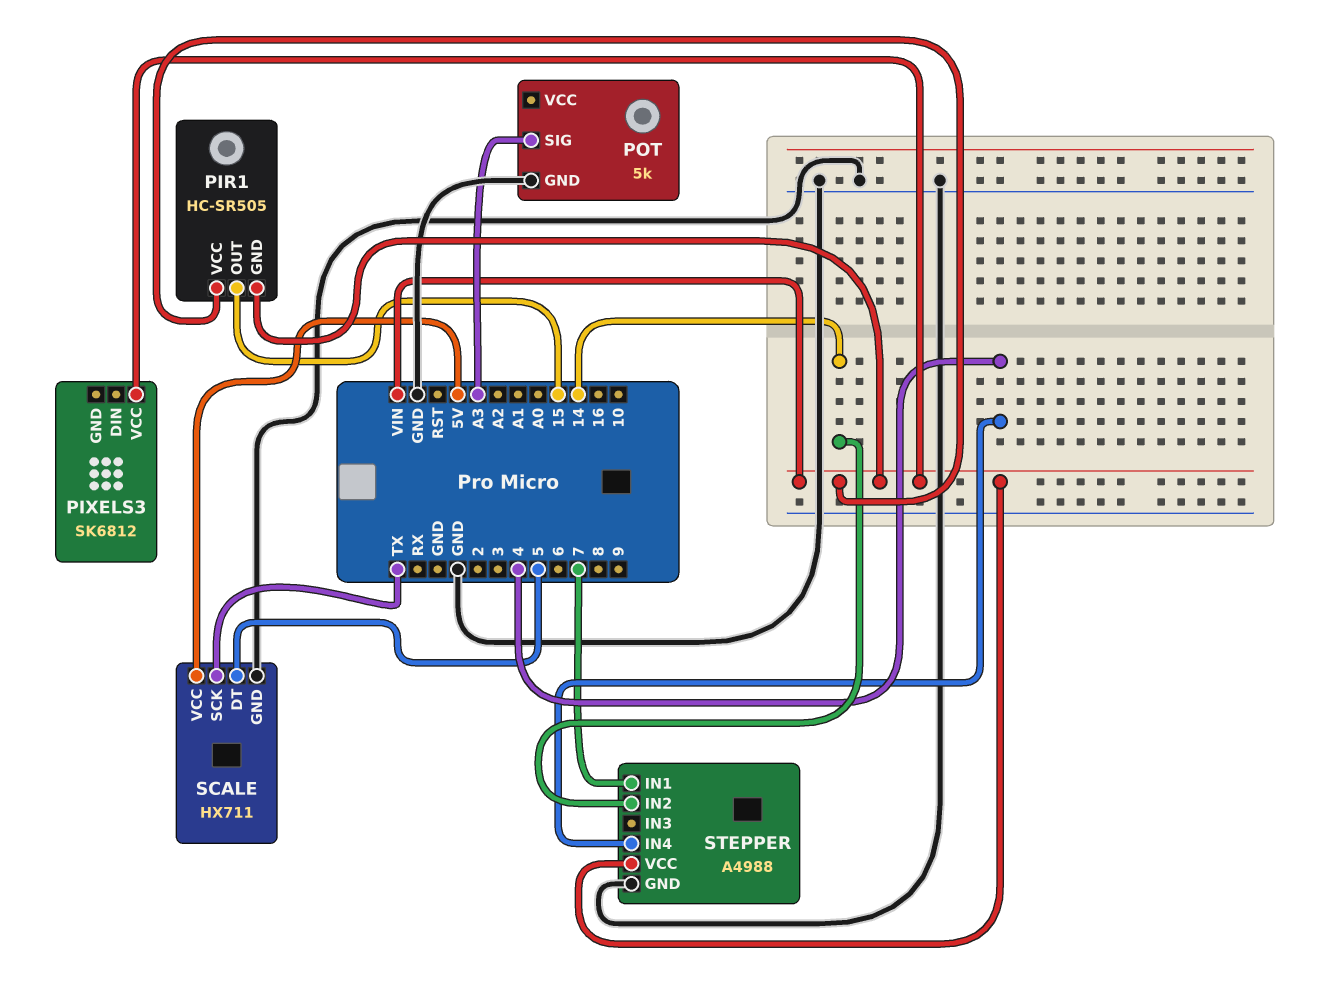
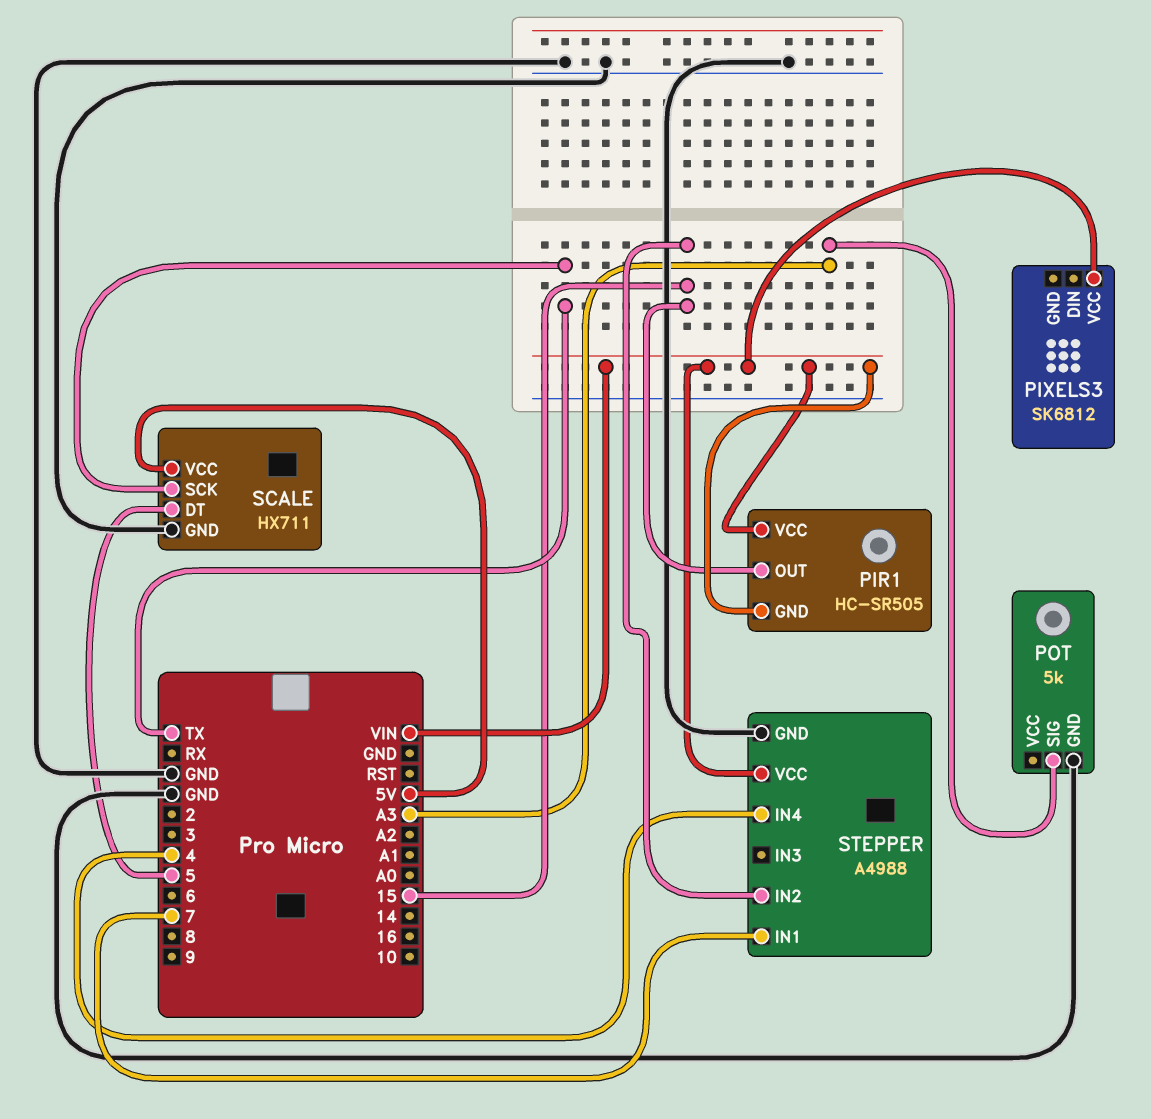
STEPPER pin IN2: 14 -> 15

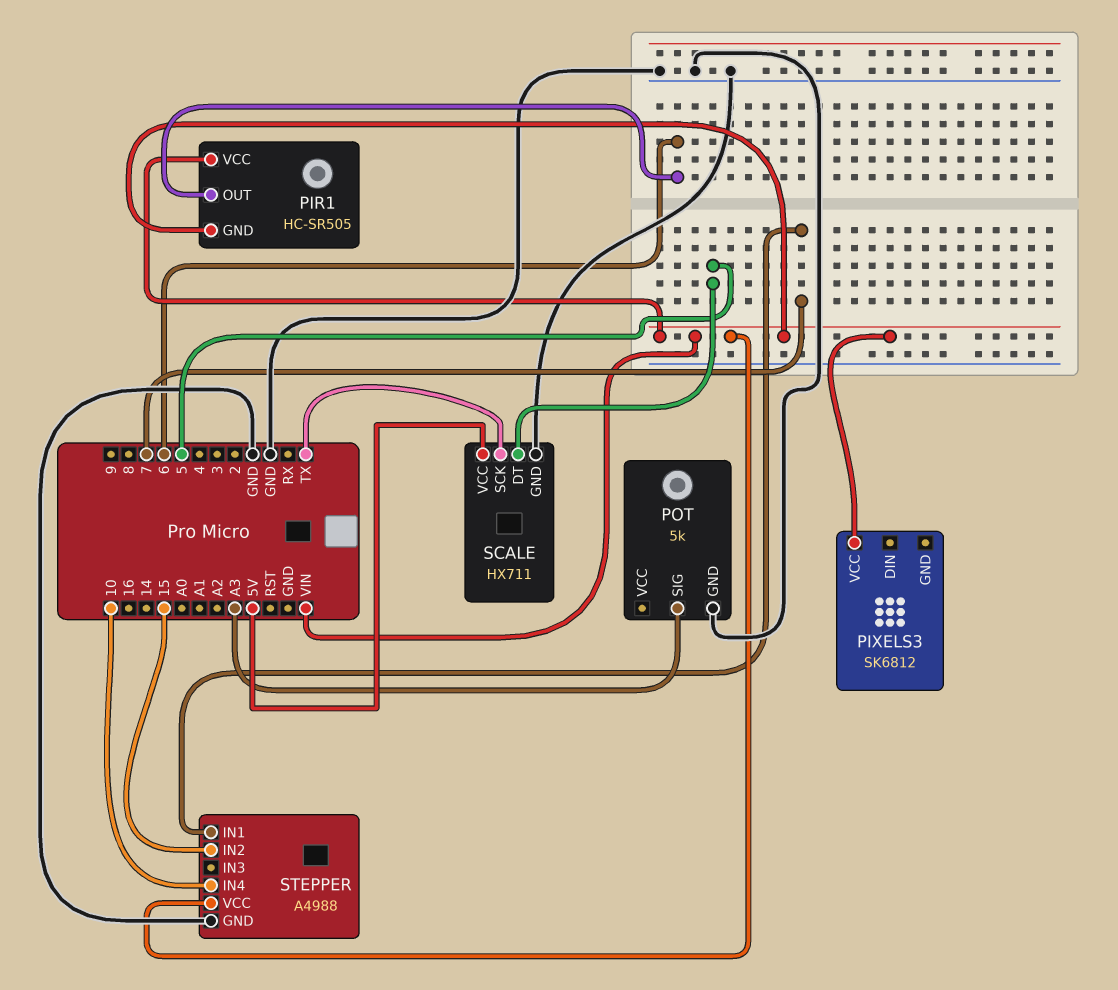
PIR1 pin OUT: 15 -> 6
STEPPER pin IN4: 4 -> 10

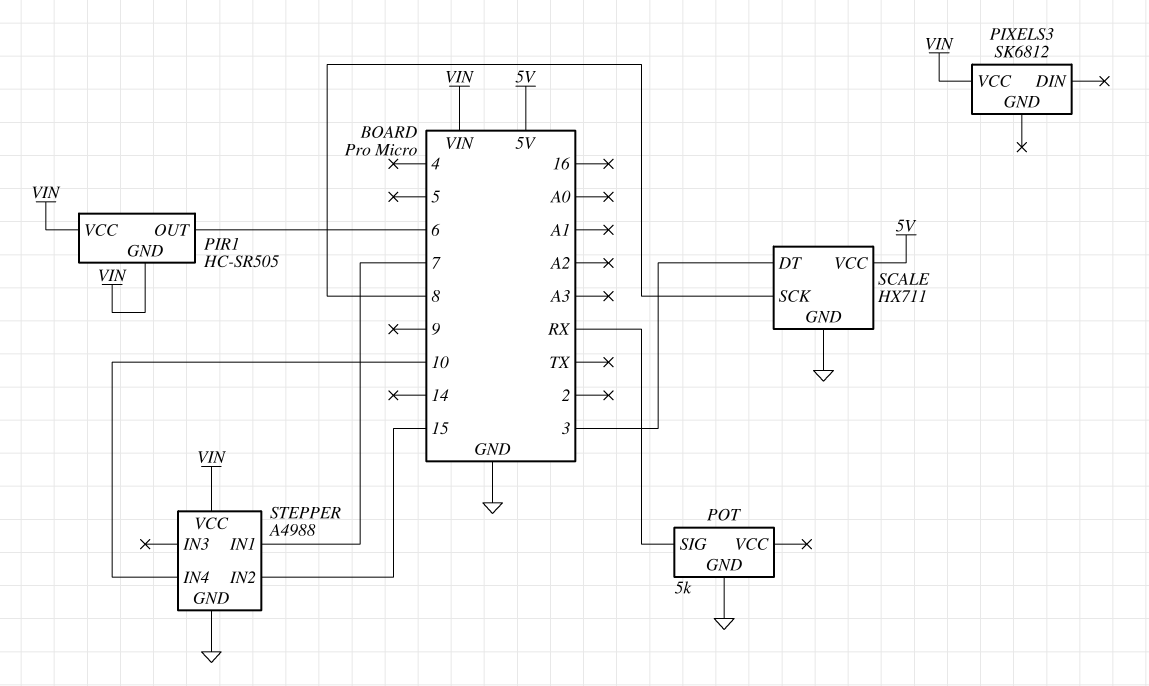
POT pin SIG: A3 -> RX
SCALE pin DT: 5 -> 3
SCALE pin SCK: TX -> 8

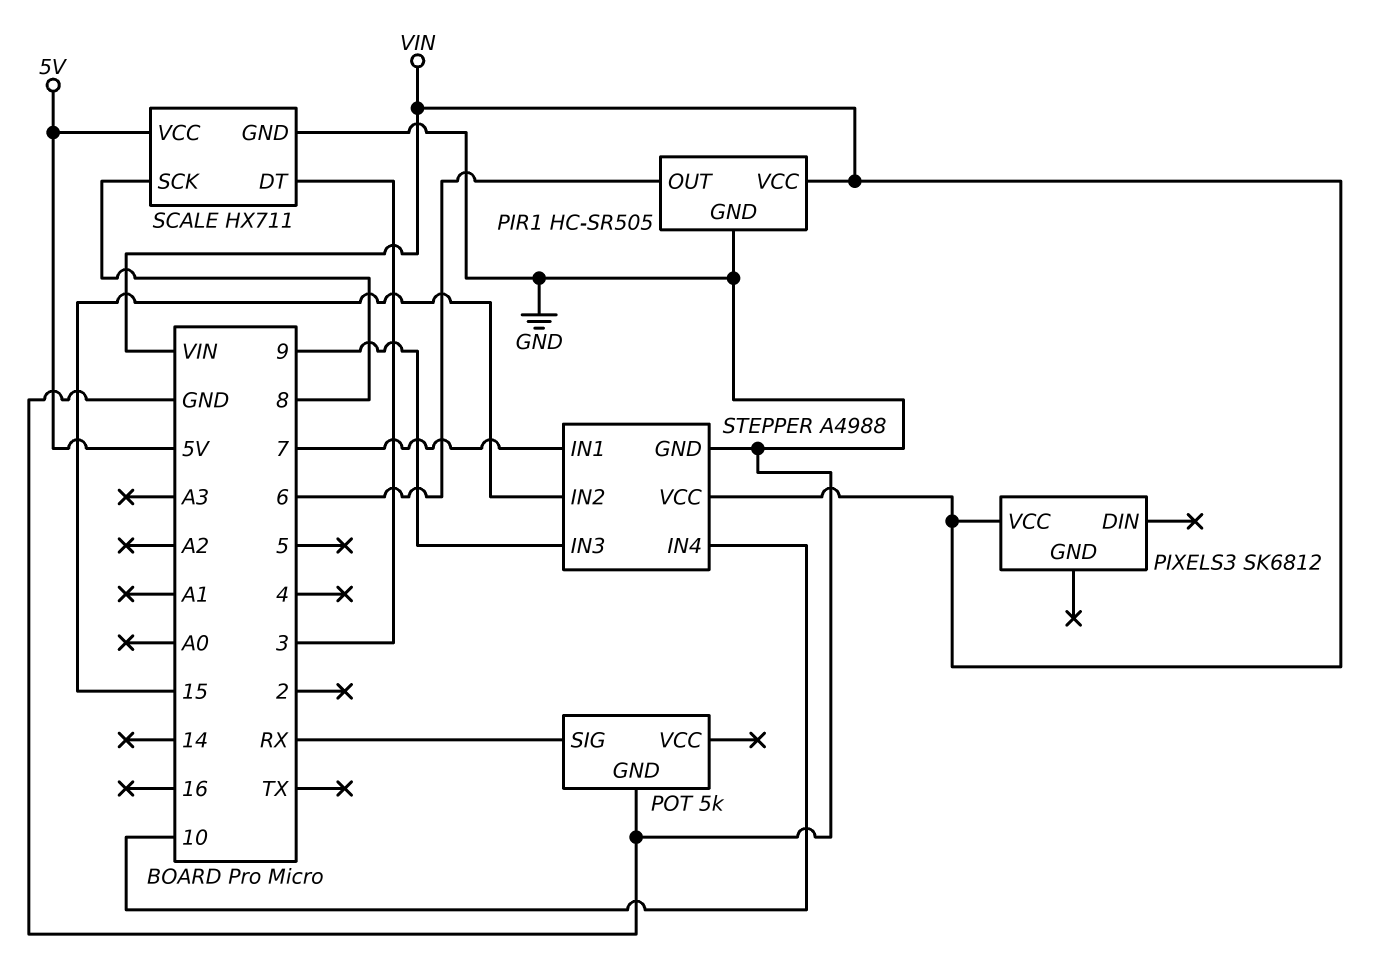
PIR1 pin GND: VIN -> GND
STEPPER pin IN3: none -> 9

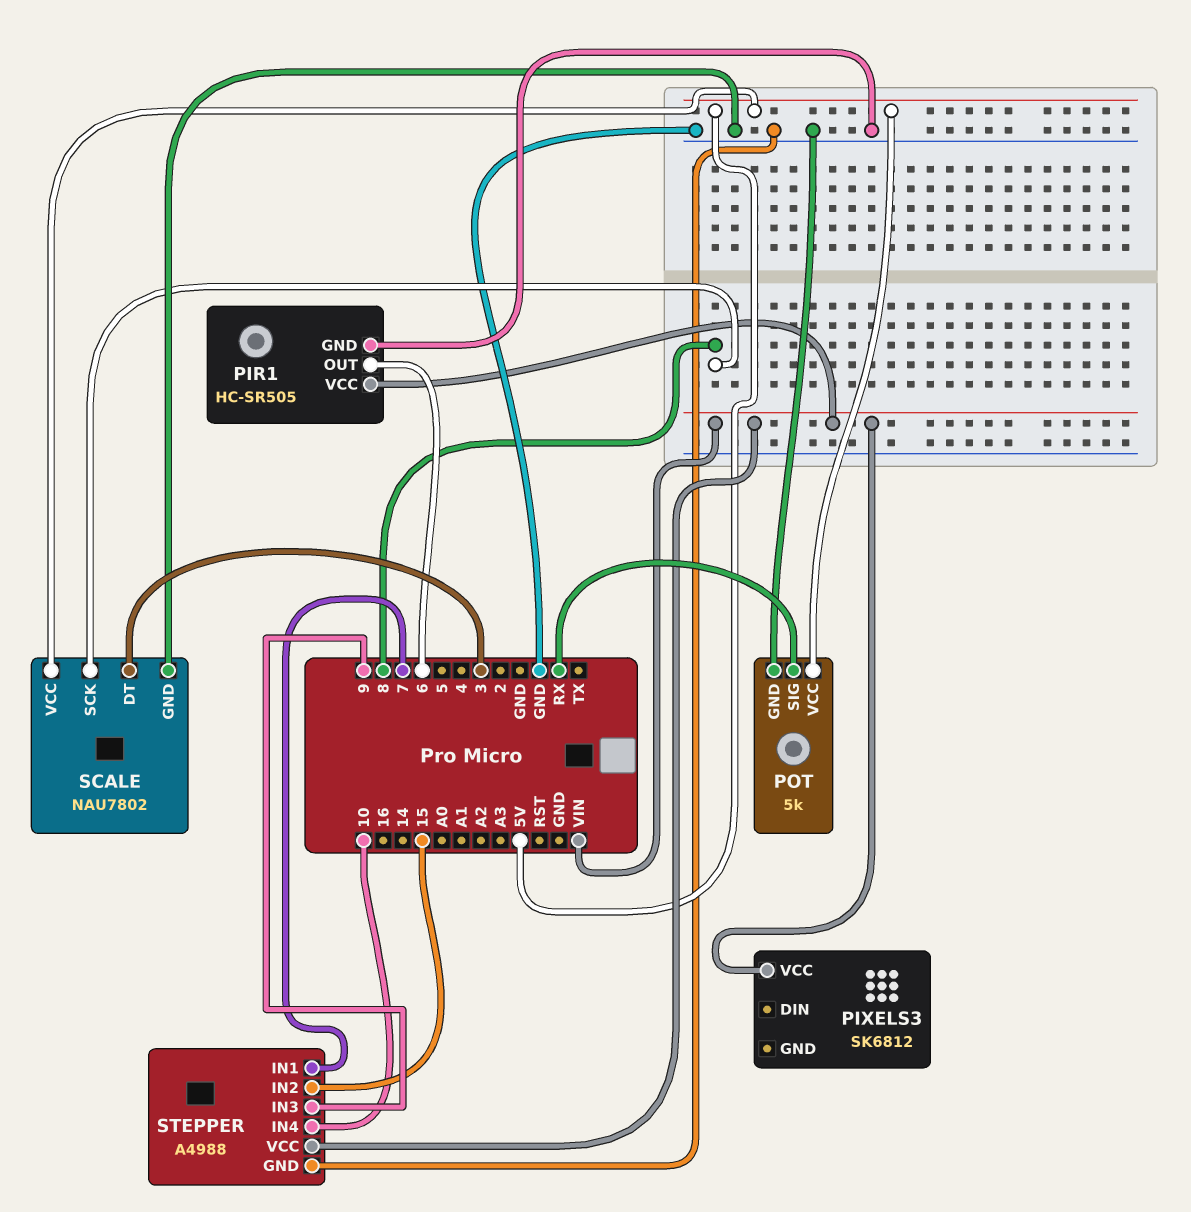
POT pin VCC: none -> 5V
SCALE: HX711 -> NAU7802

